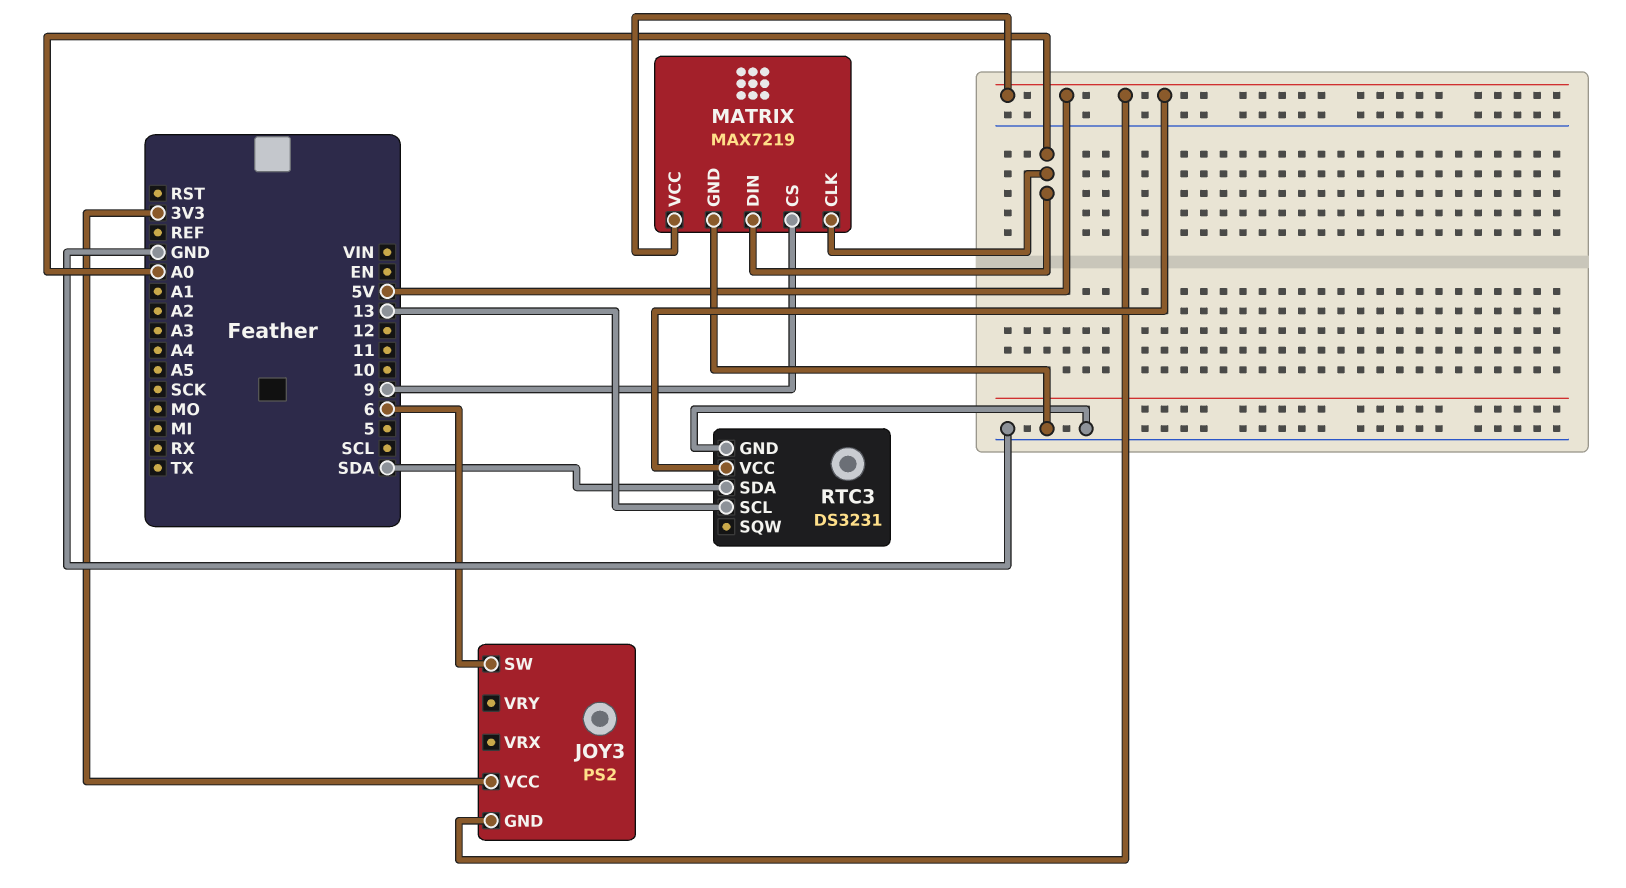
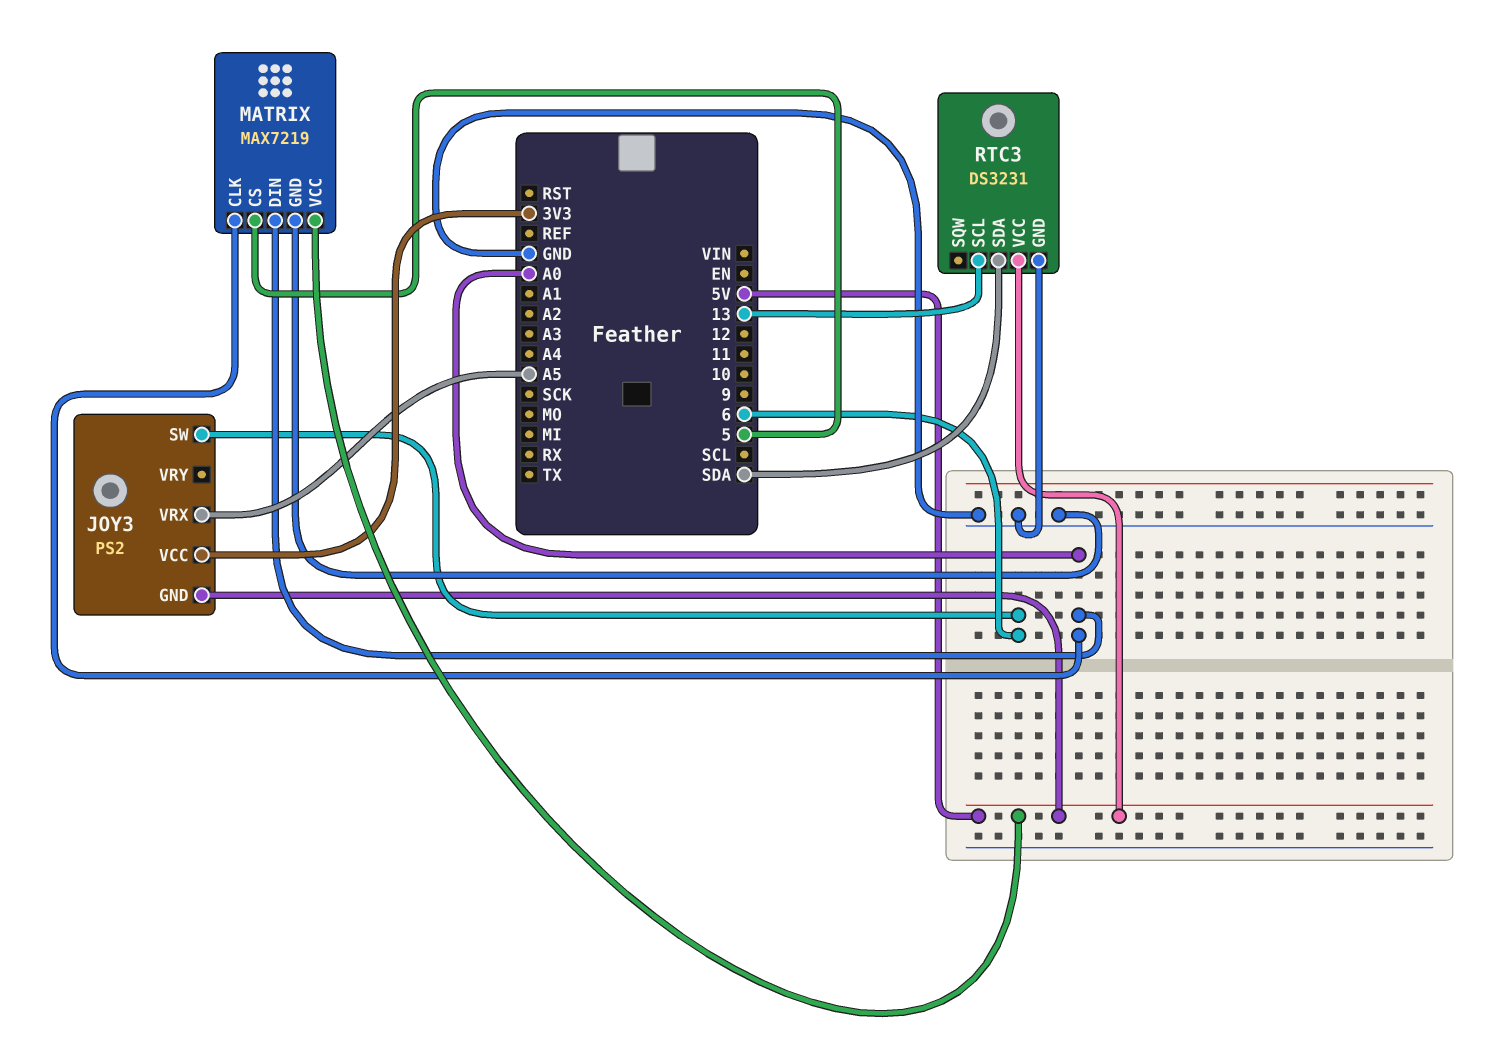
JOY3 pin VRX: none -> A5
MATRIX pin CS: 9 -> 5

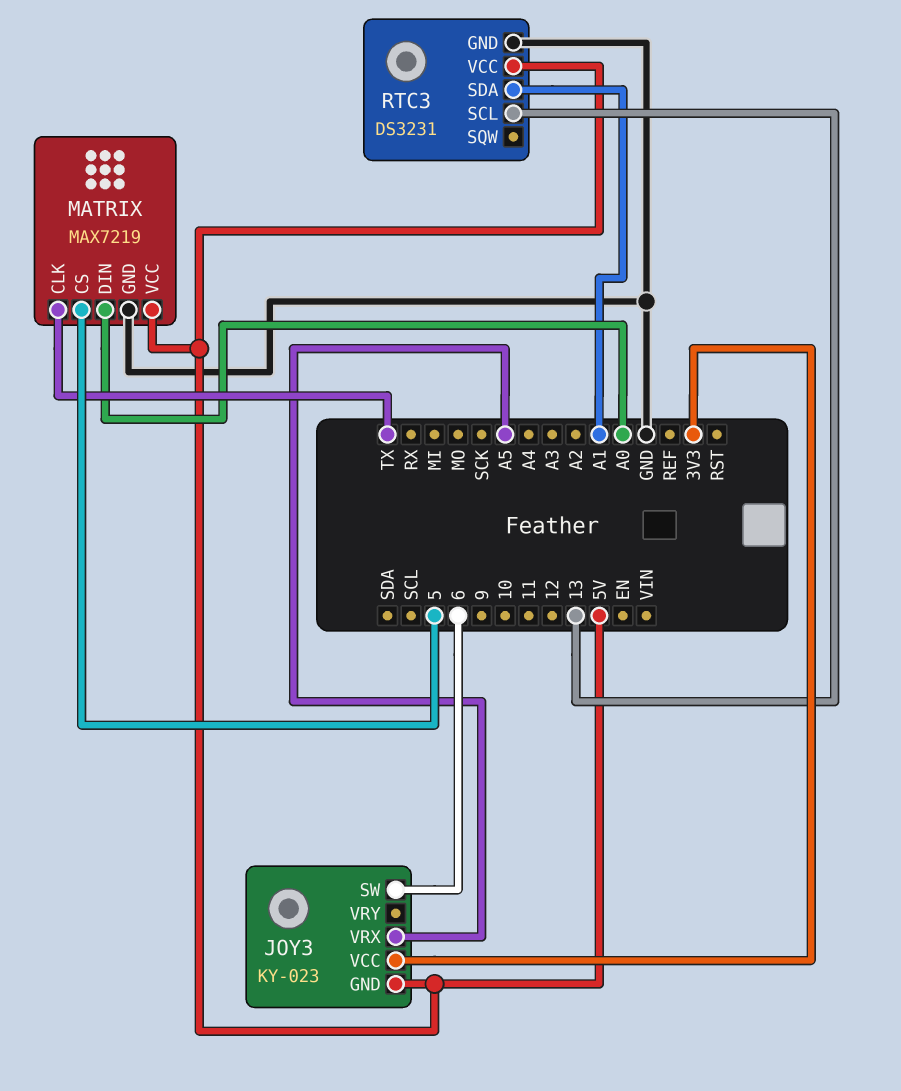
JOY3: PS2 -> KY-023
MATRIX pin CLK: A0 -> TX
RTC3 pin SDA: SDA -> A1

